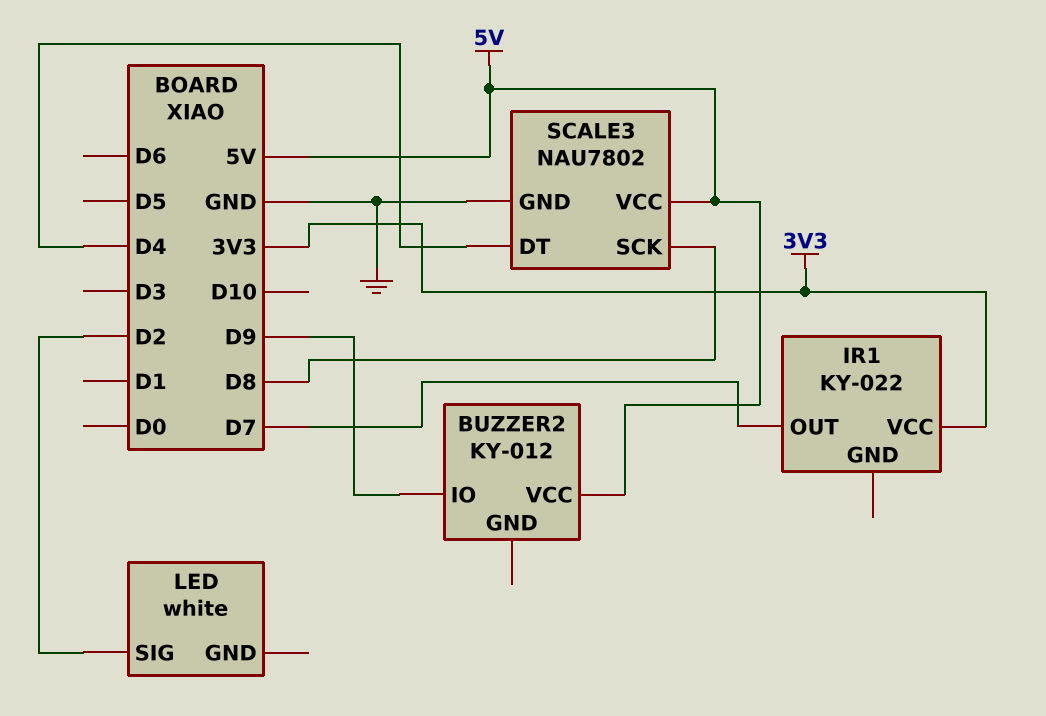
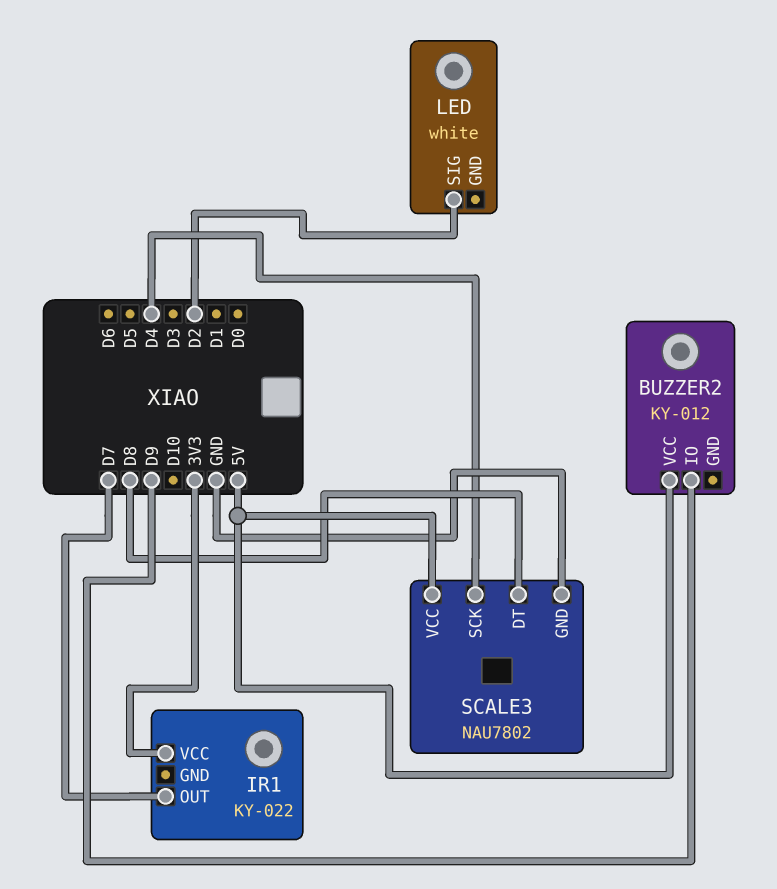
SCALE3 pin DT: D4 -> D8
SCALE3 pin SCK: D8 -> D4

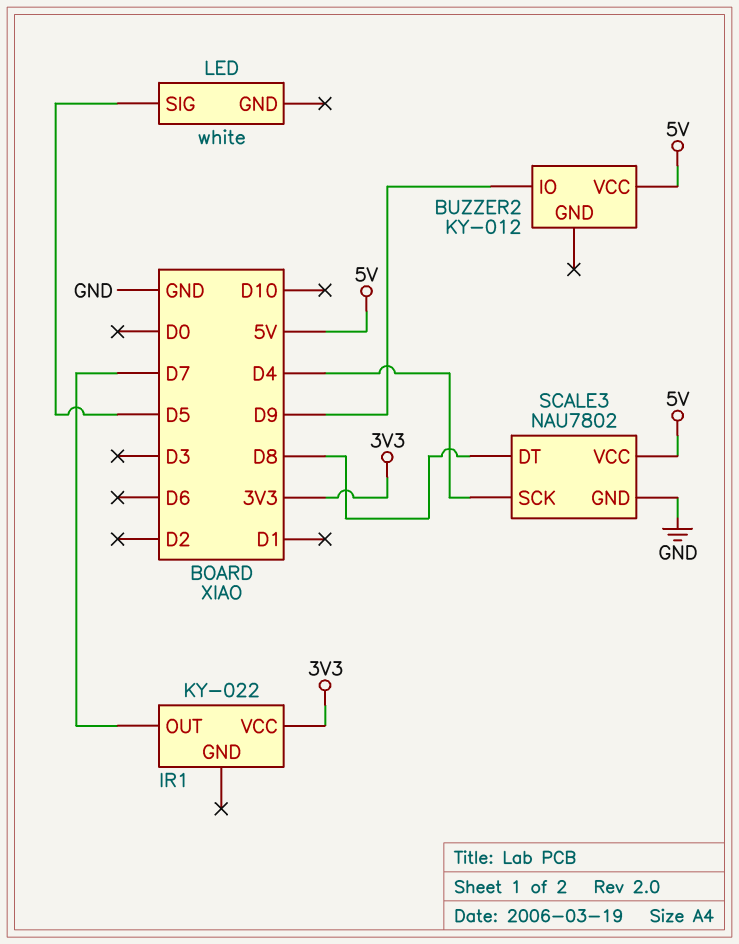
LED pin SIG: D2 -> D5

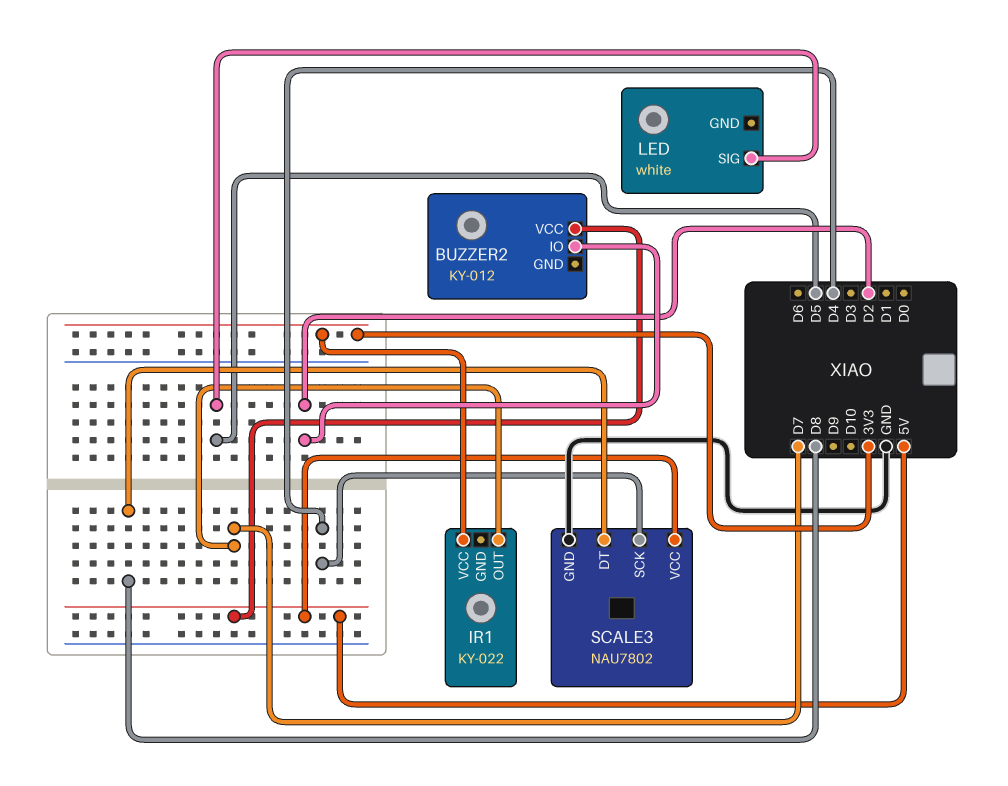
BUZZER2 pin IO: D9 -> D2

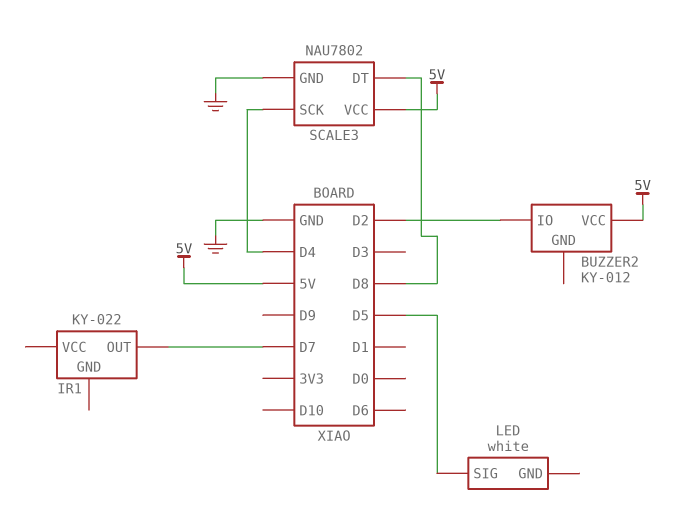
IR1 pin VCC: 3V3 -> none

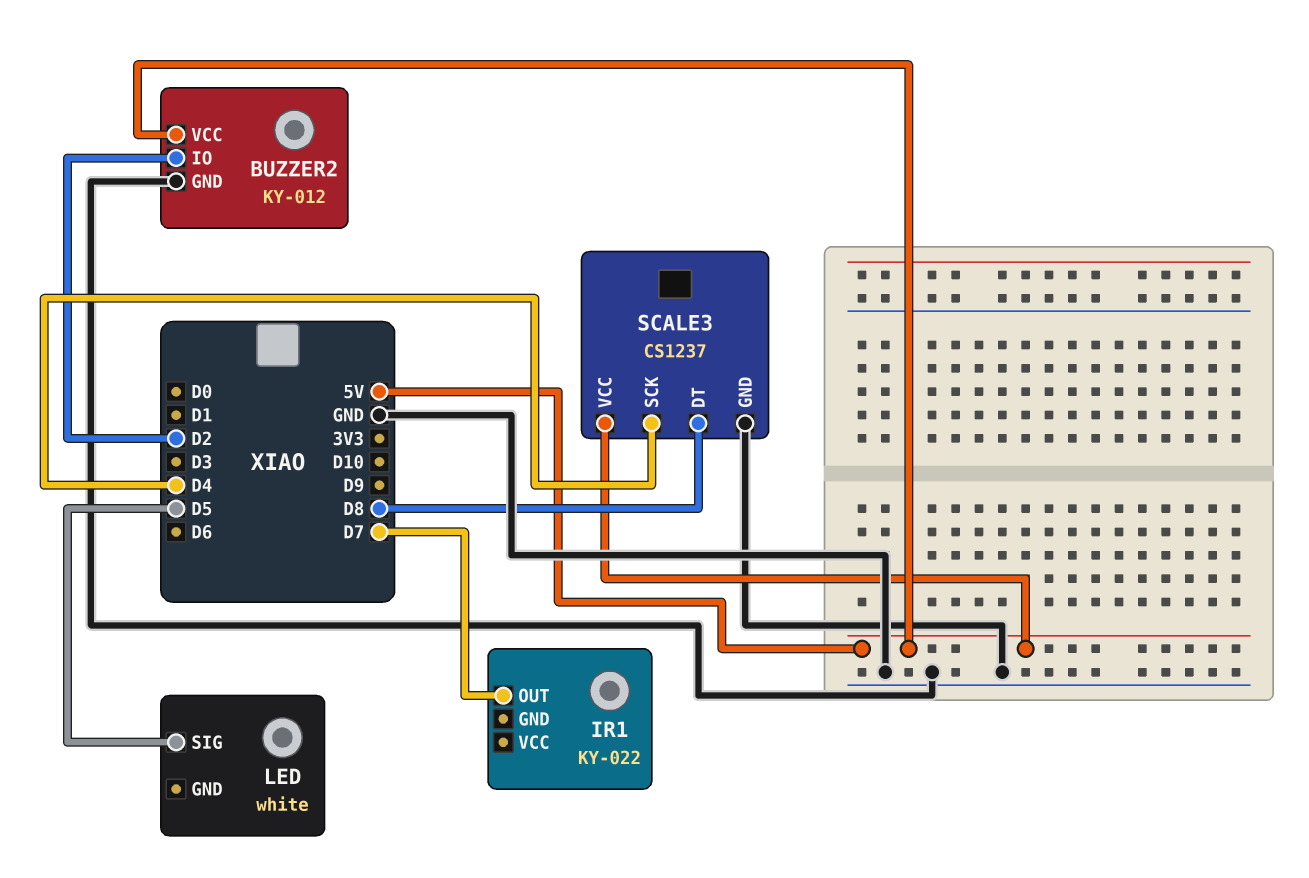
BUZZER2 pin GND: none -> GND
SCALE3: NAU7802 -> CS1237

